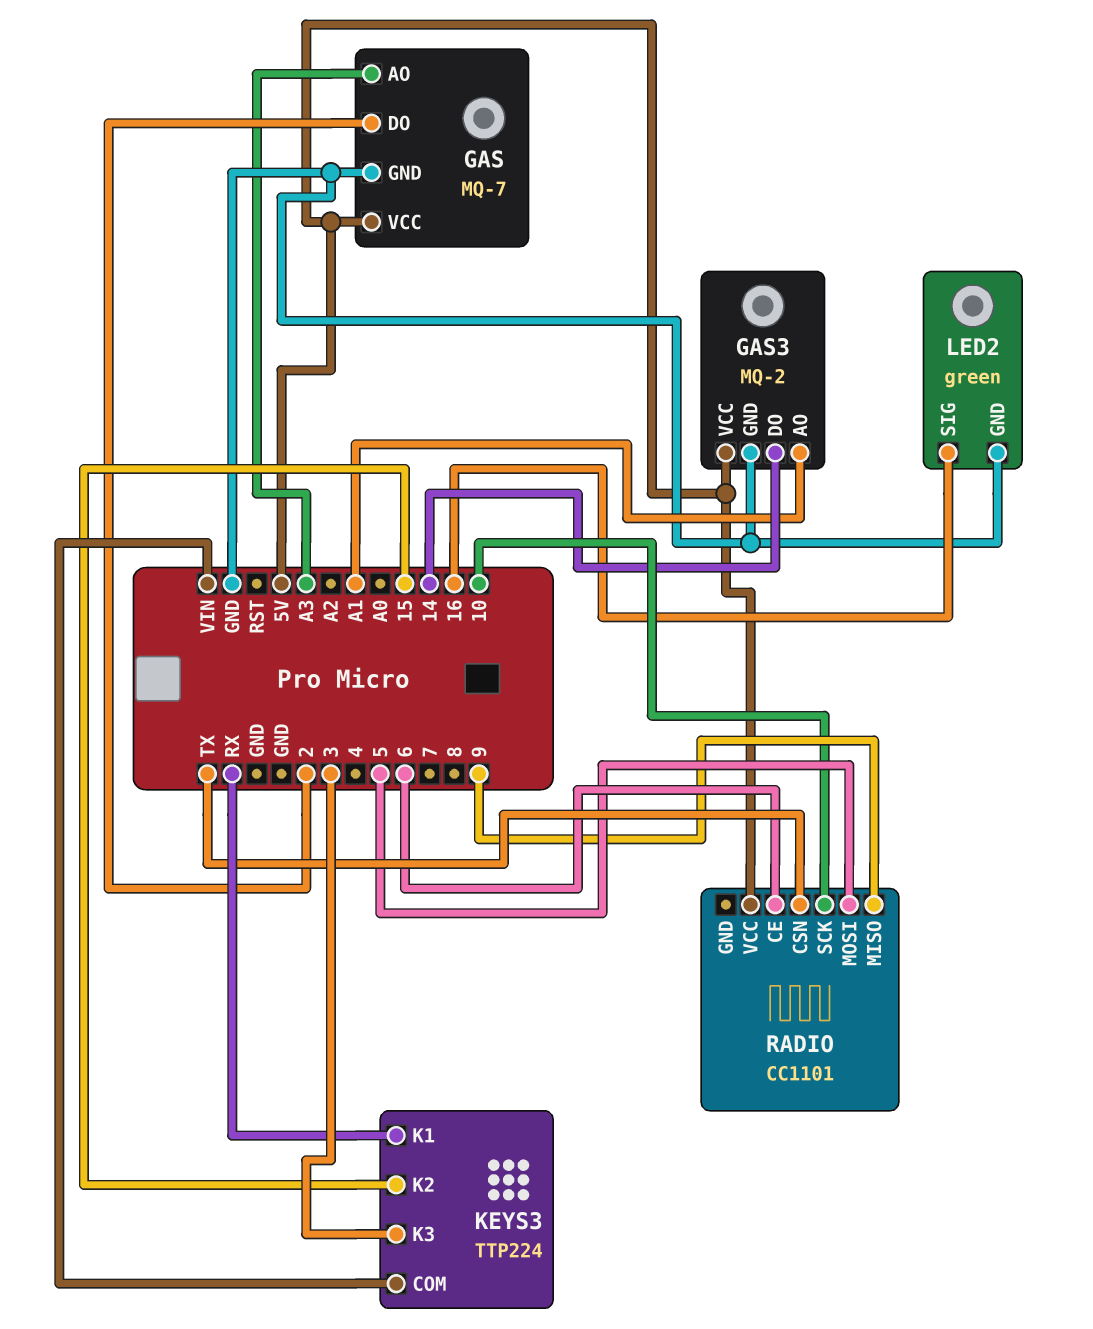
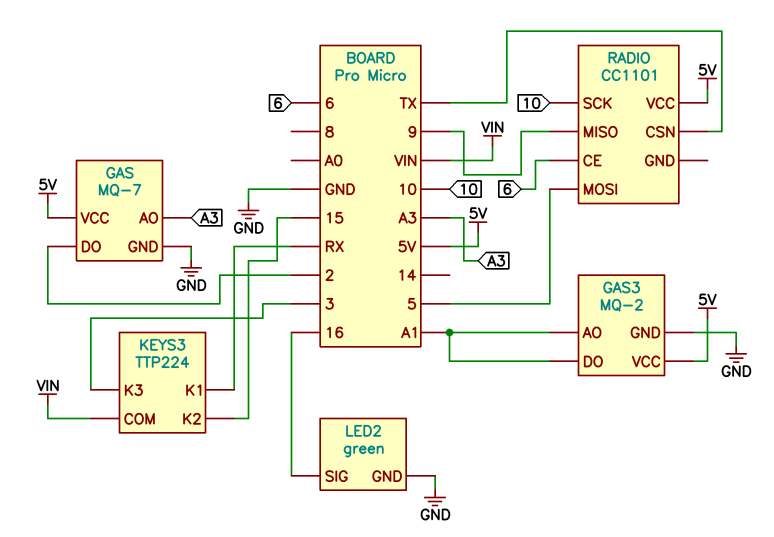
GAS3 pin DO: 14 -> A1

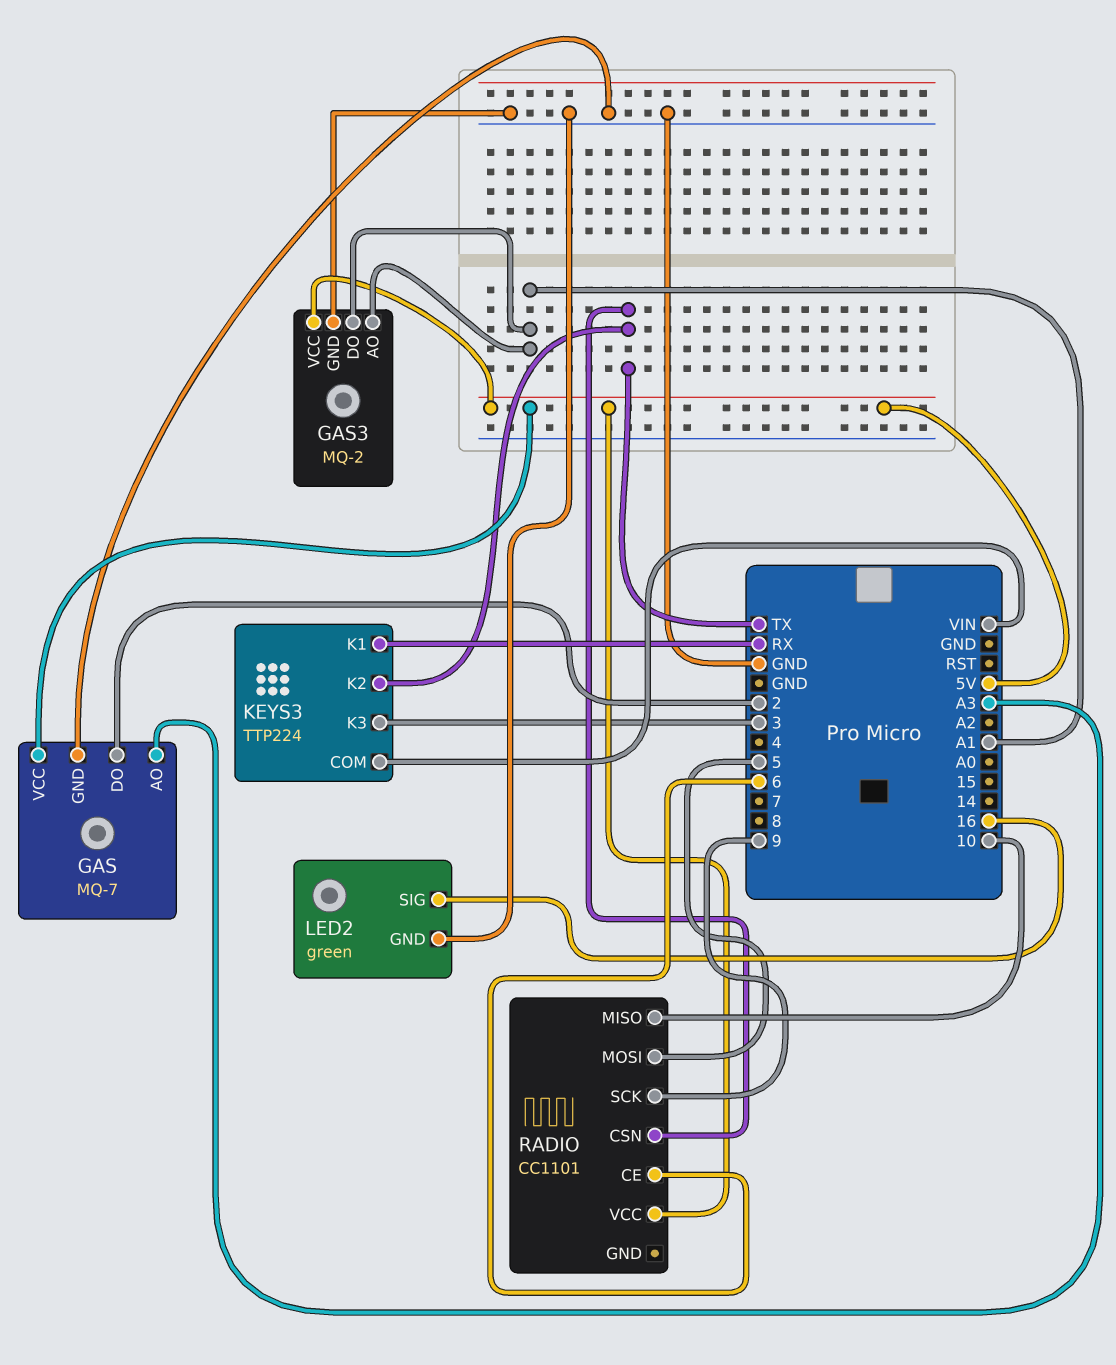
KEYS3 pin K2: 15 -> TX
RADIO pin MISO: 9 -> 10
RADIO pin SCK: 10 -> 9

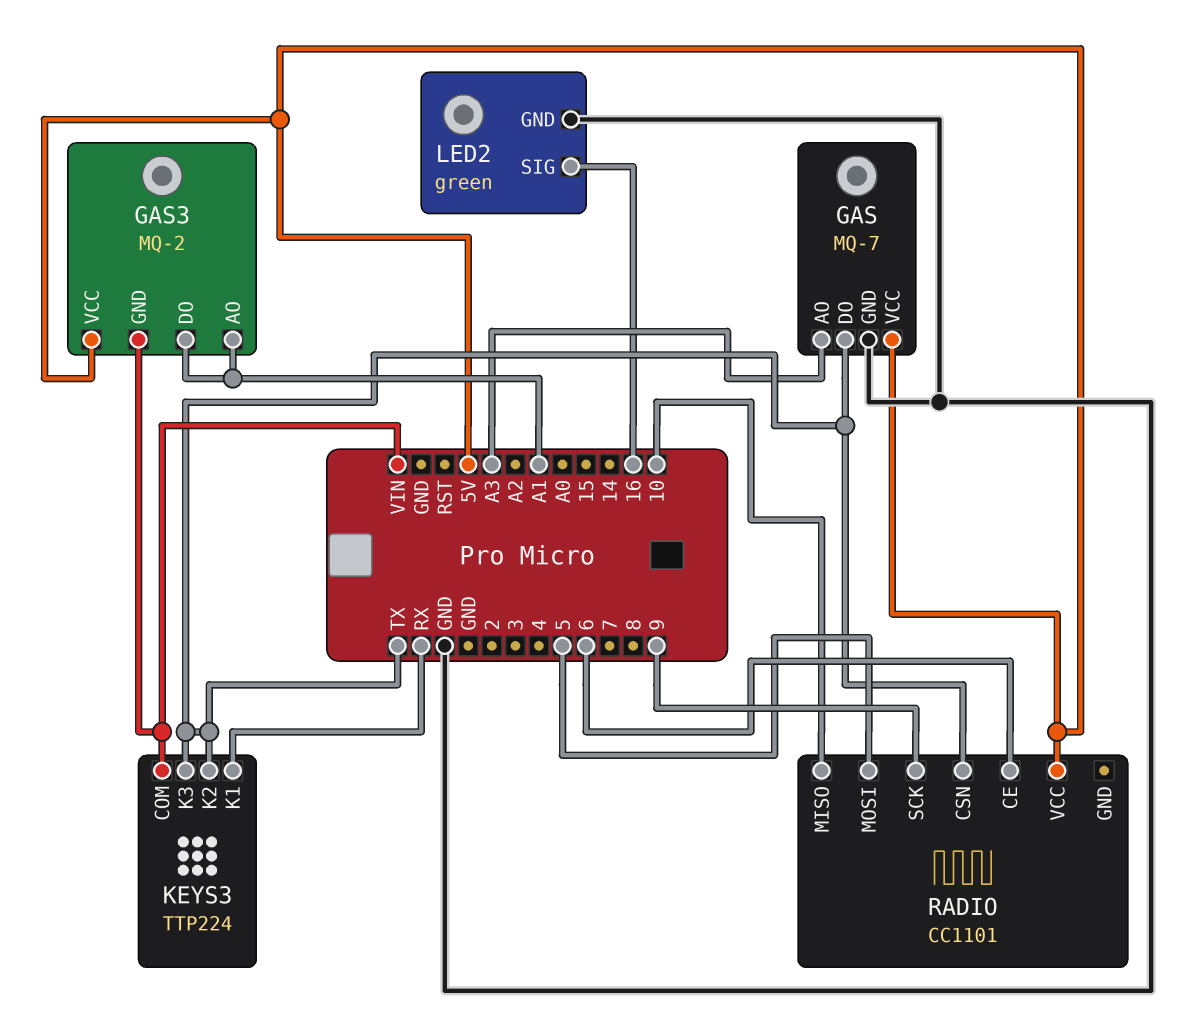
GAS pin DO: 2 -> TX
GAS3 pin GND: GND -> VIN
KEYS3 pin K3: 3 -> TX

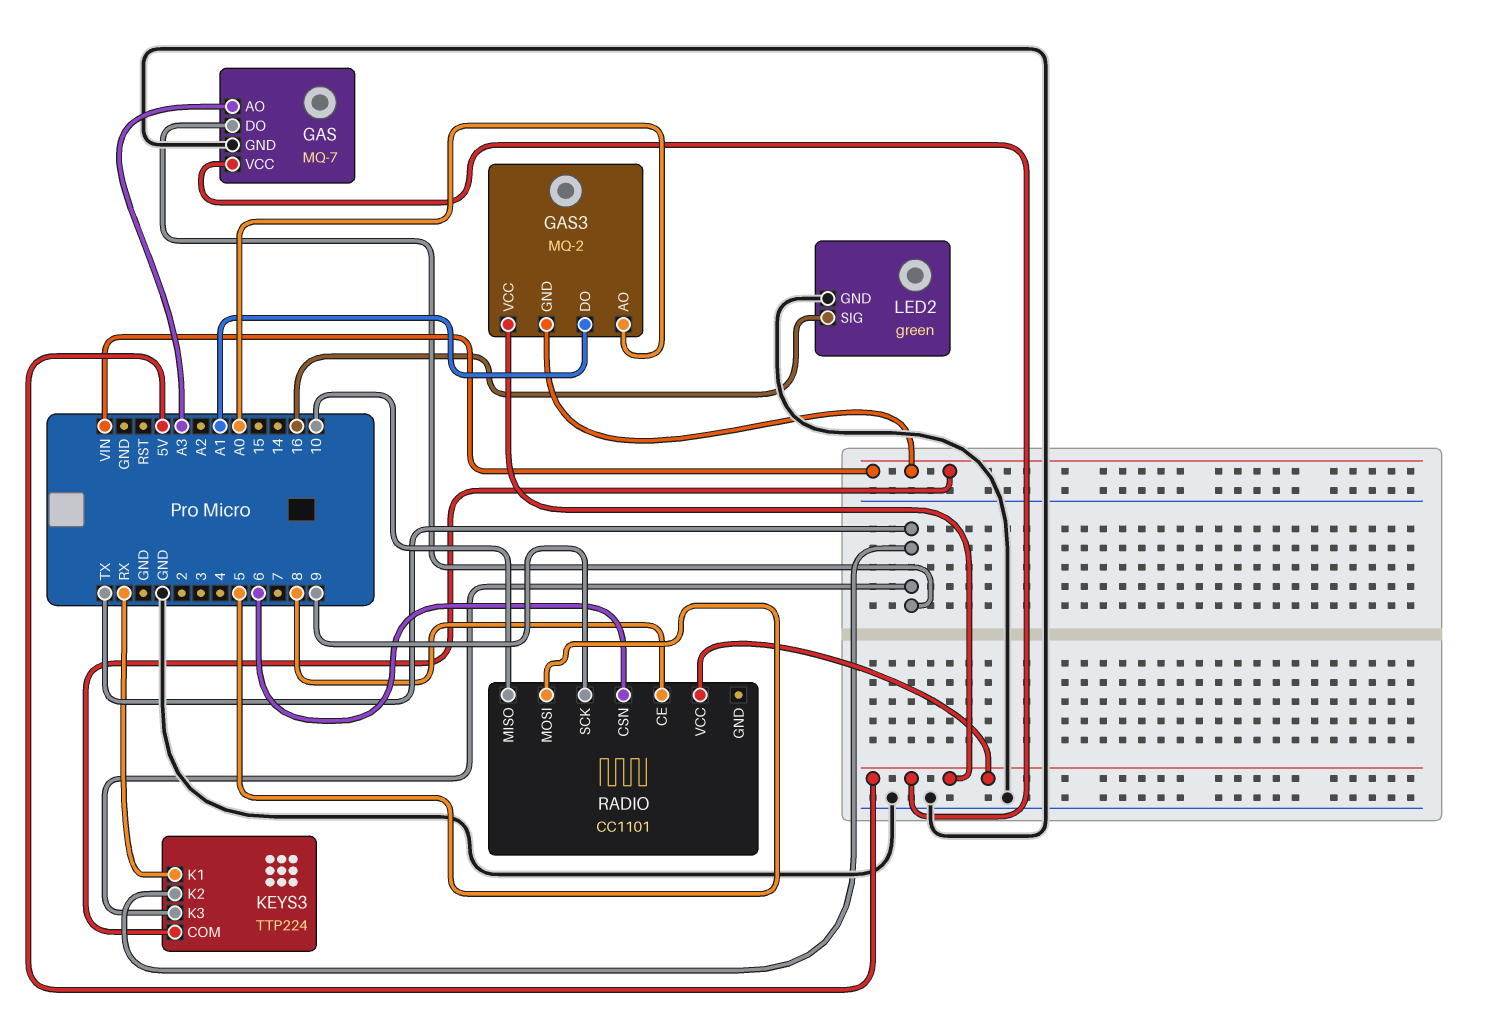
GAS3 pin AO: A1 -> A0
RADIO pin CE: 6 -> 8
RADIO pin CSN: TX -> 6

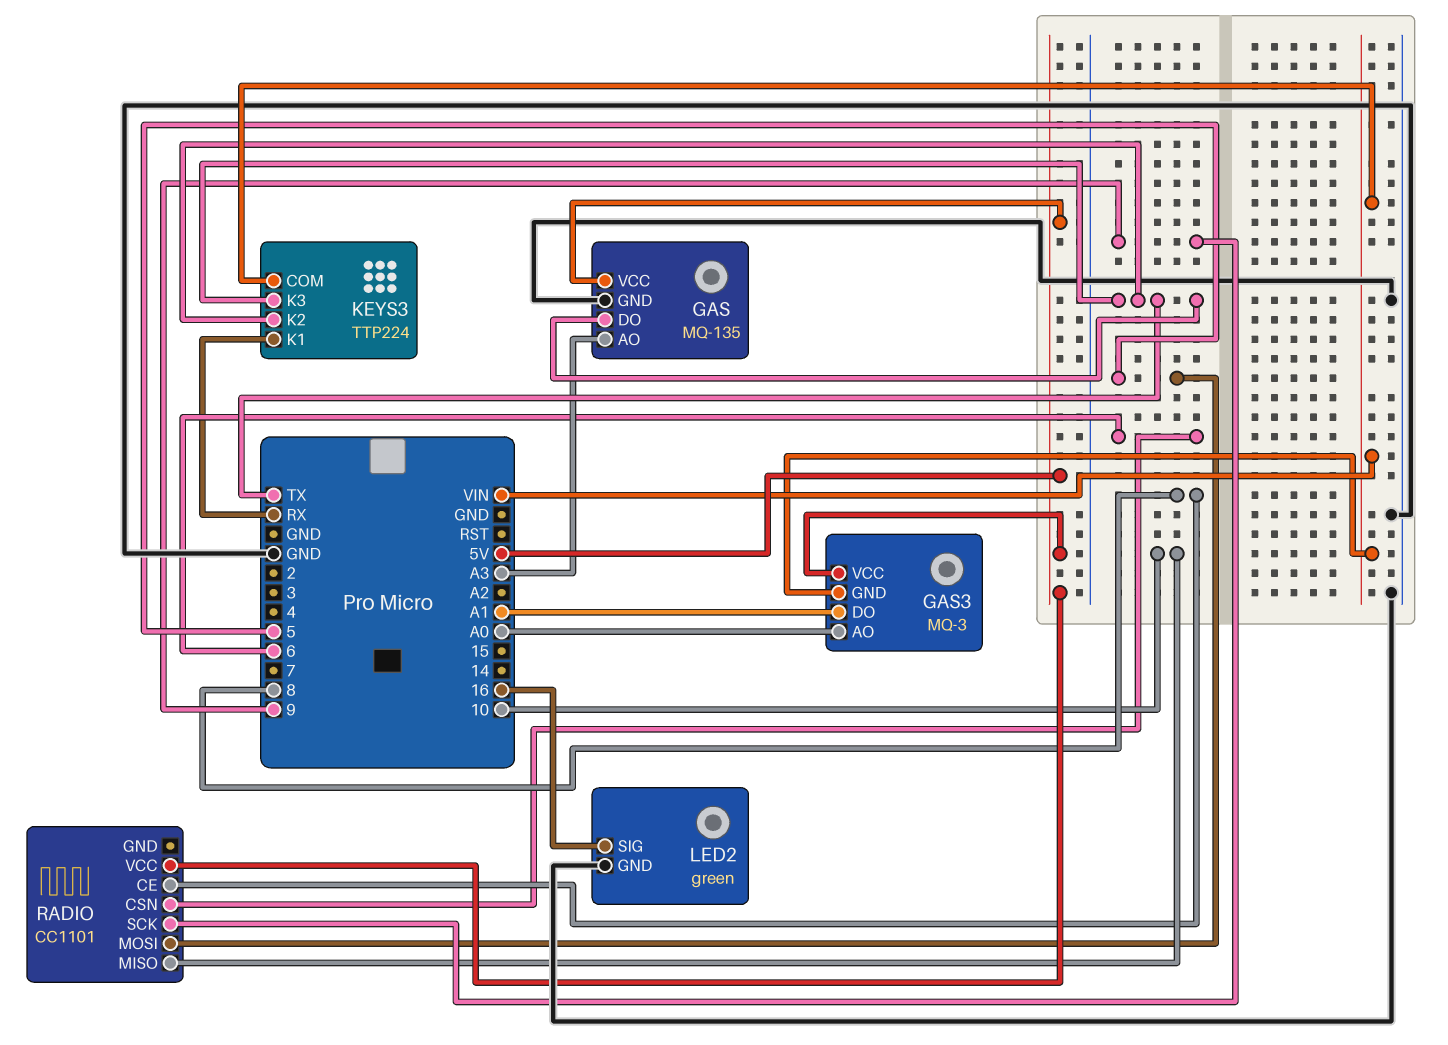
GAS: MQ-7 -> MQ-135
GAS3: MQ-2 -> MQ-3

